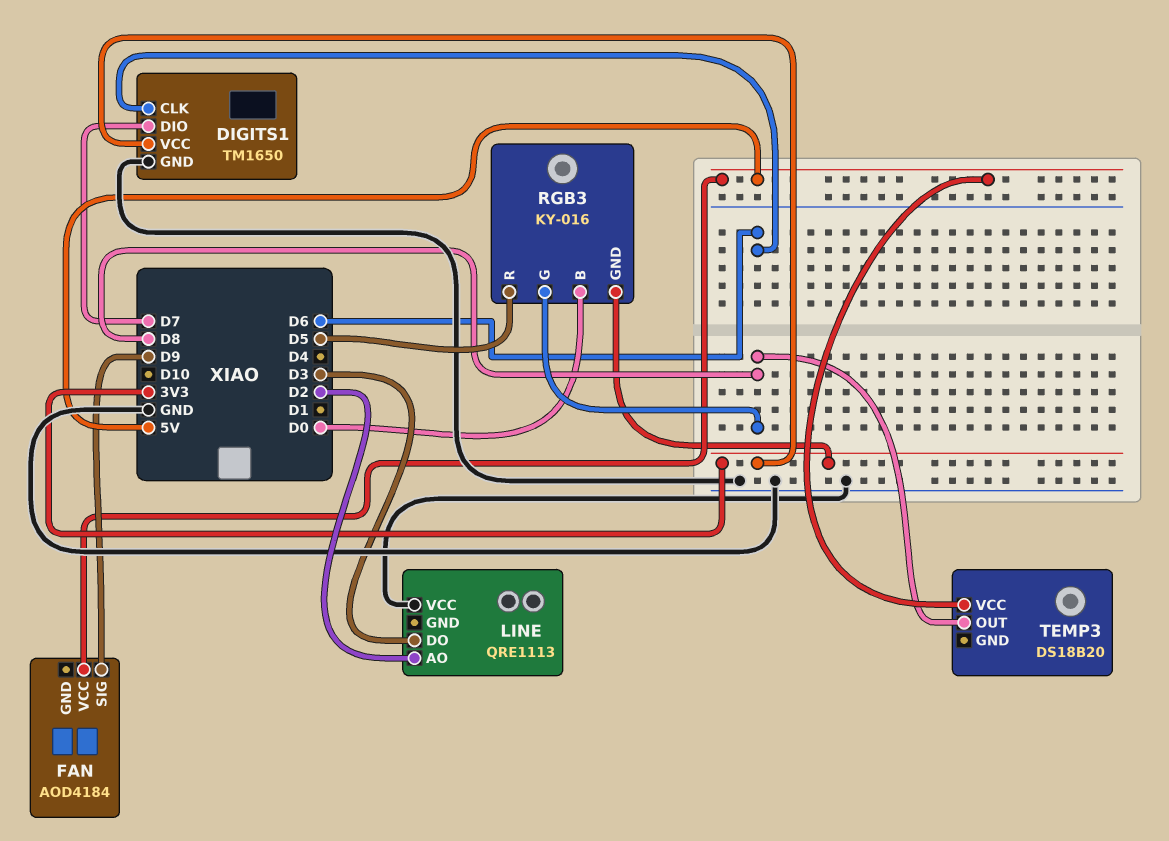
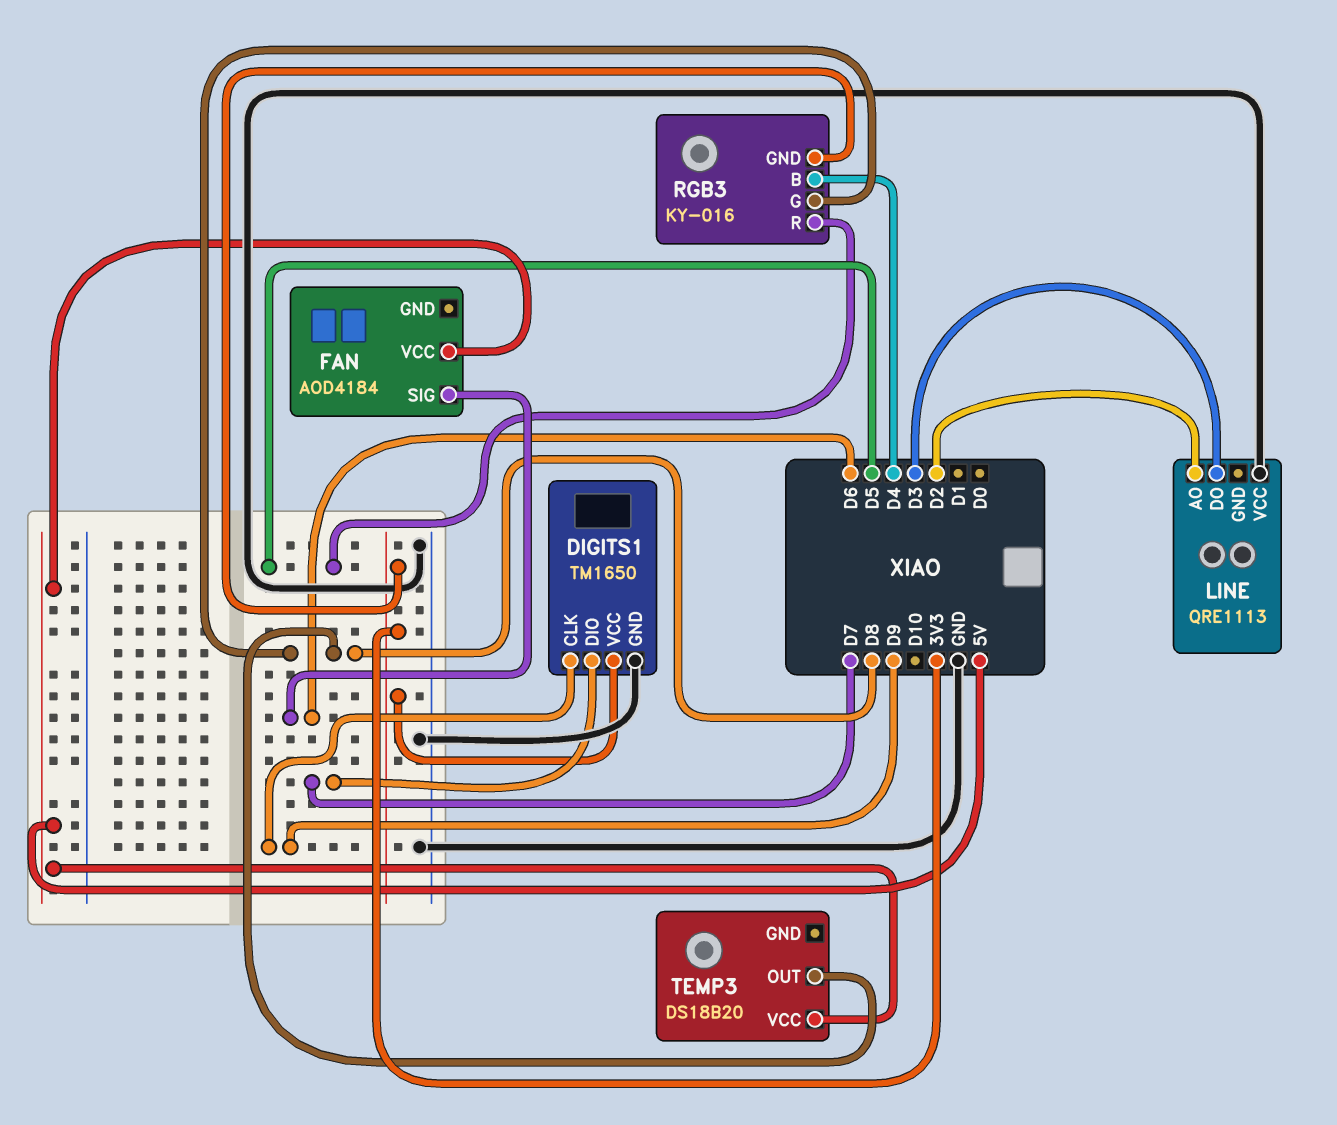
DIGITS1 pin CLK: D6 -> D9
FAN pin SIG: D9 -> D6
RGB3 pin B: D0 -> D4

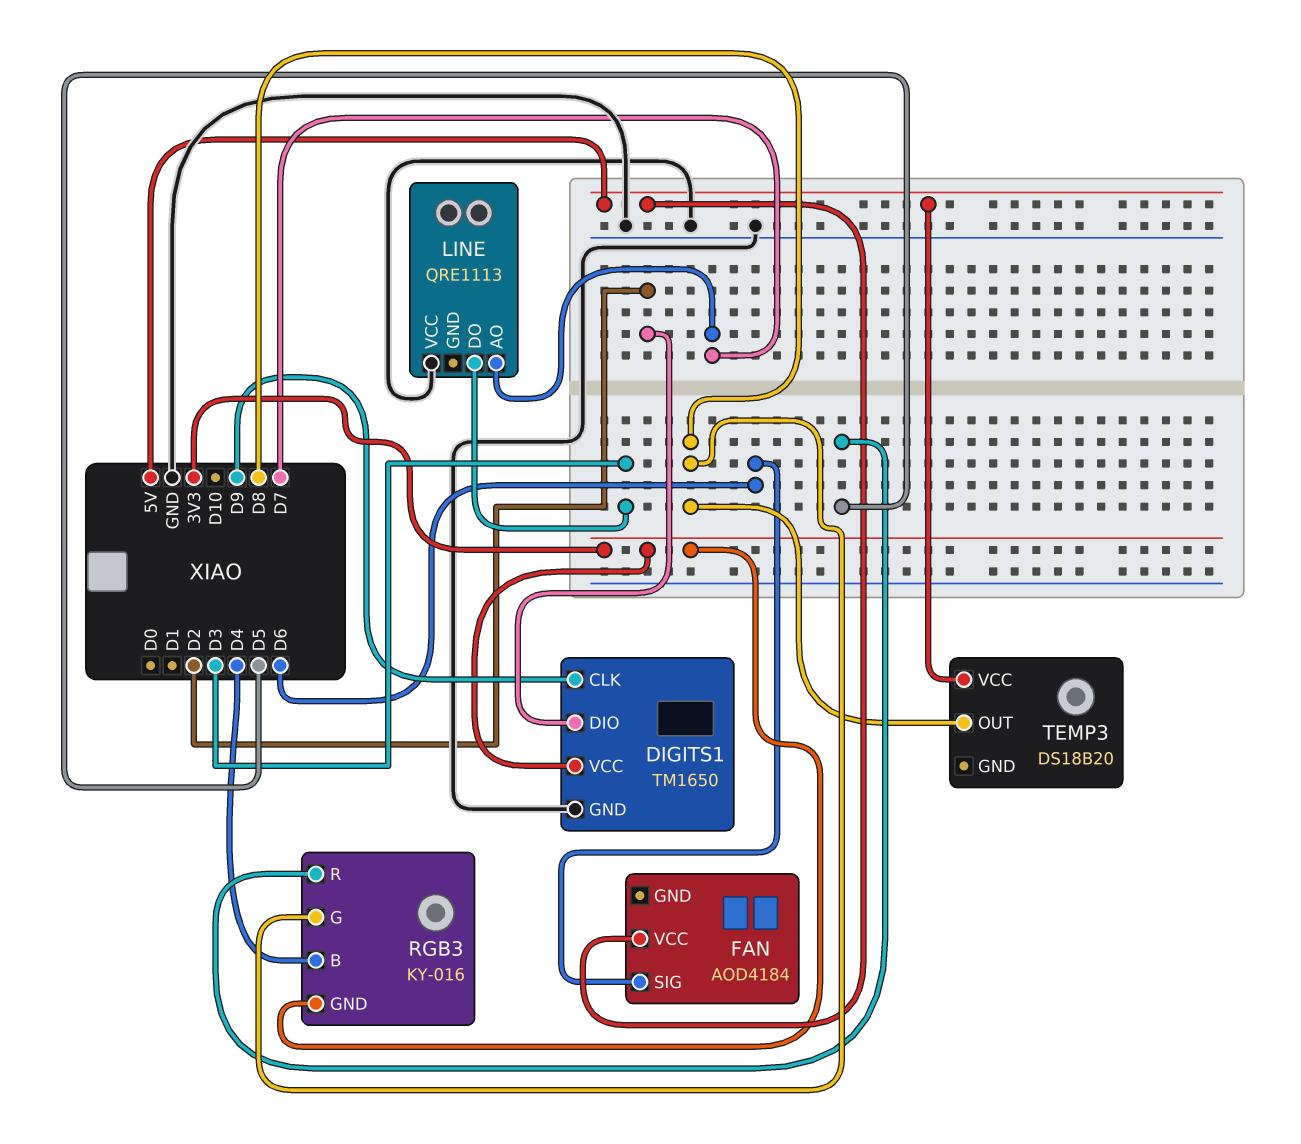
DIGITS1 pin DIO: D7 -> D2
LINE pin AO: D2 -> D7

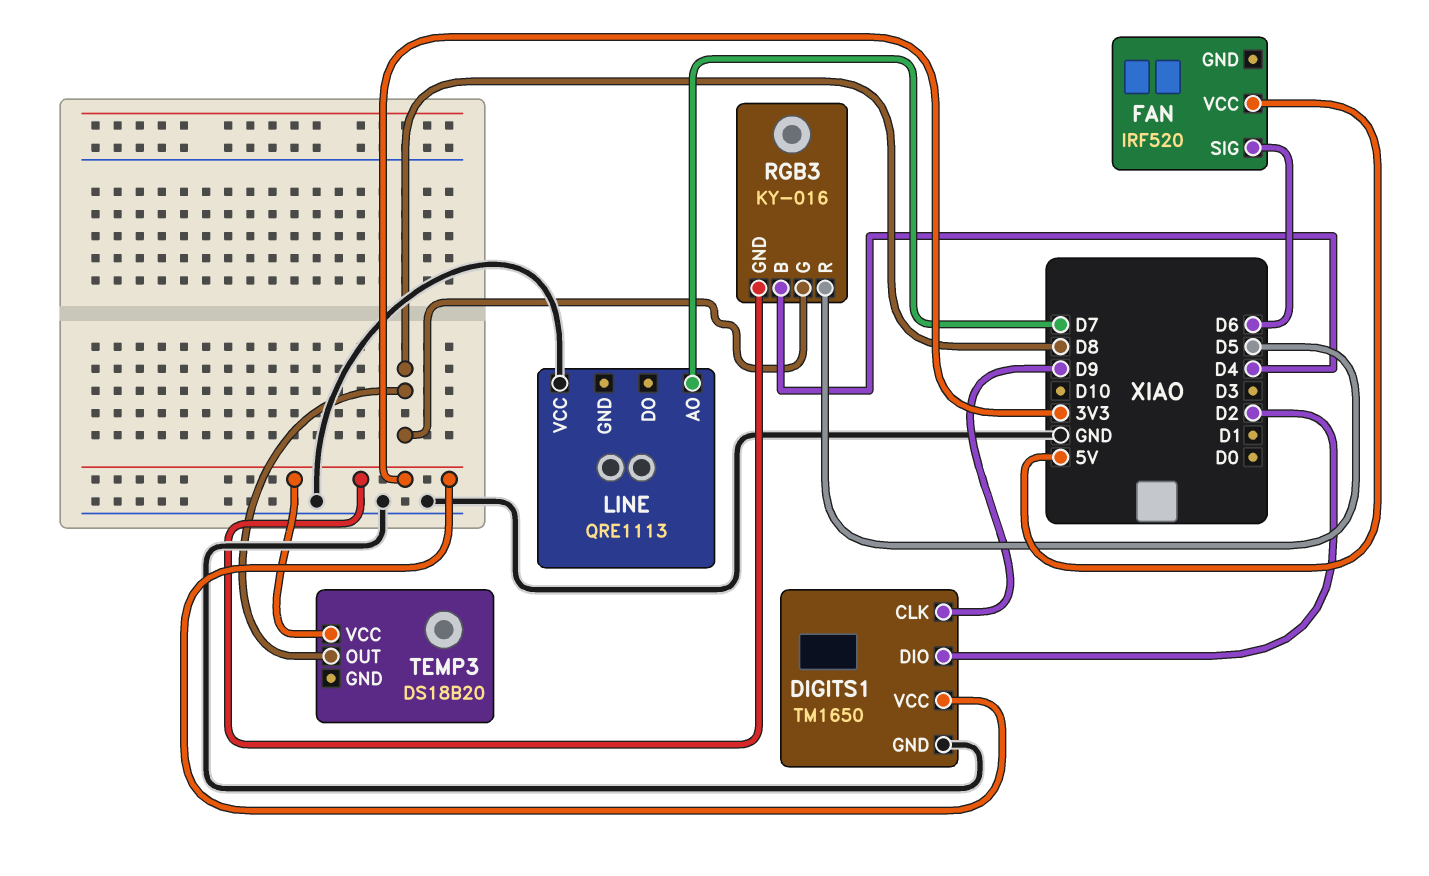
FAN: AOD4184 -> IRF520
LINE pin DO: D3 -> none
TEMP3 pin VCC: 5V -> 3V3

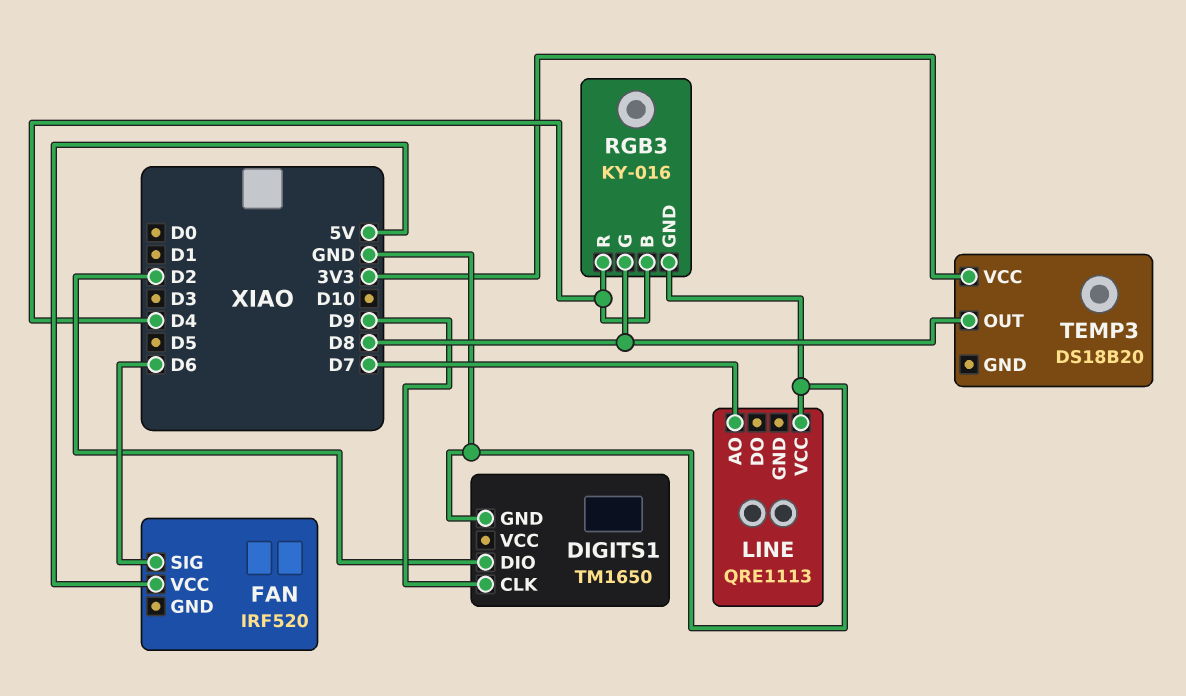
DIGITS1 pin VCC: 3V3 -> none
RGB3 pin GND: 3V3 -> GND
RGB3 pin R: D5 -> D4

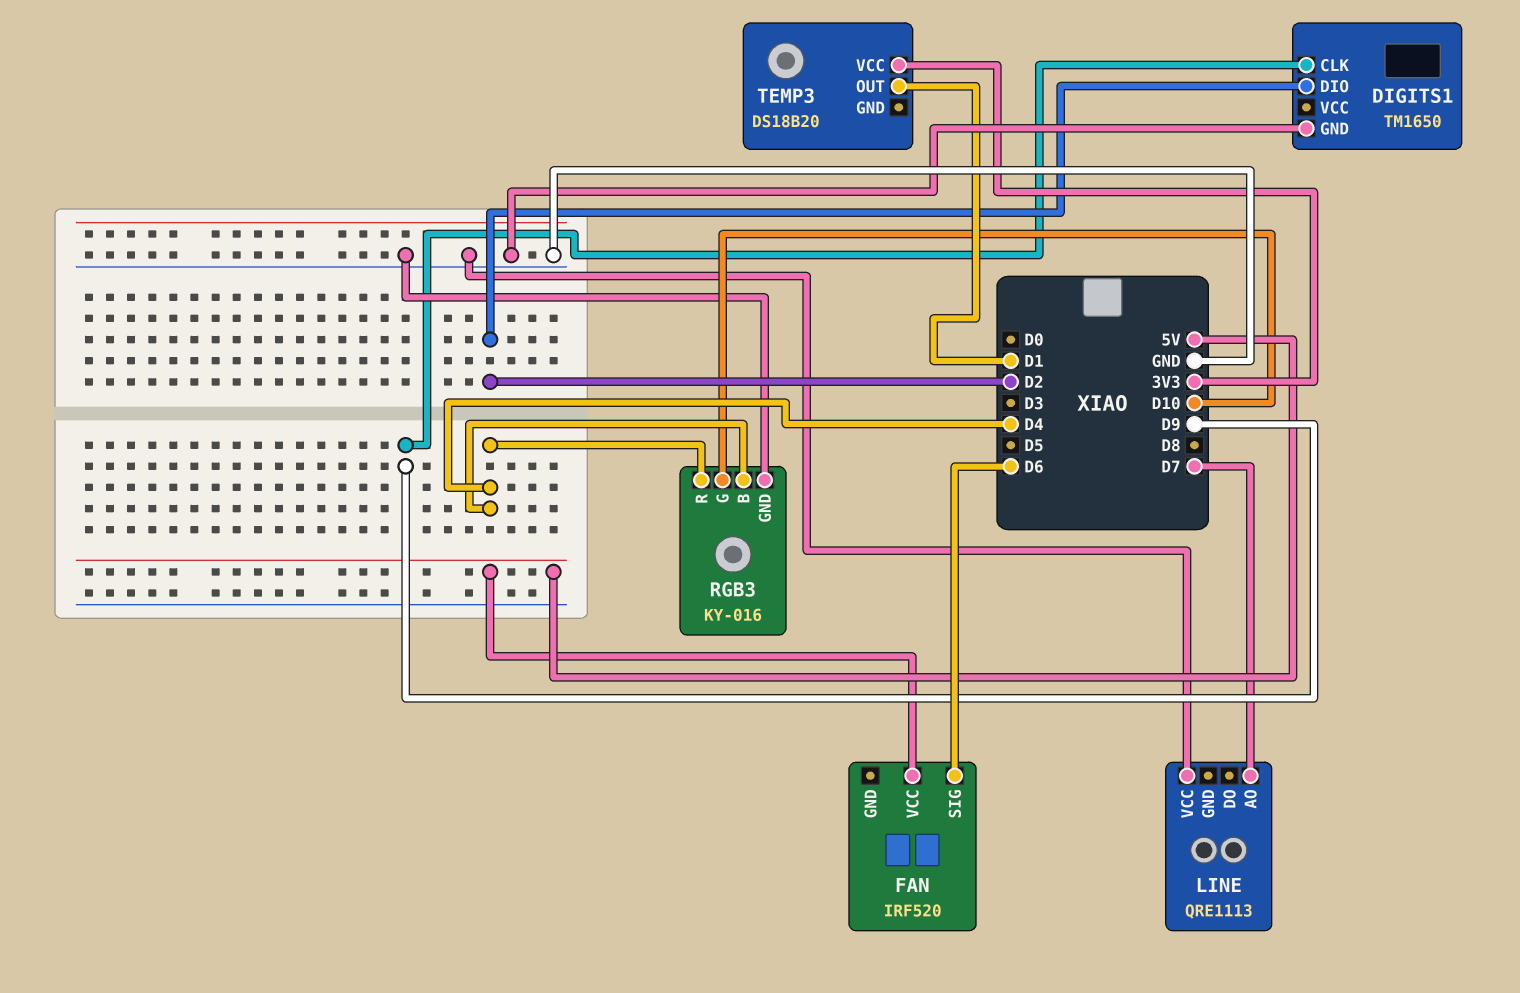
RGB3 pin G: D8 -> D10
TEMP3 pin OUT: D8 -> D1

